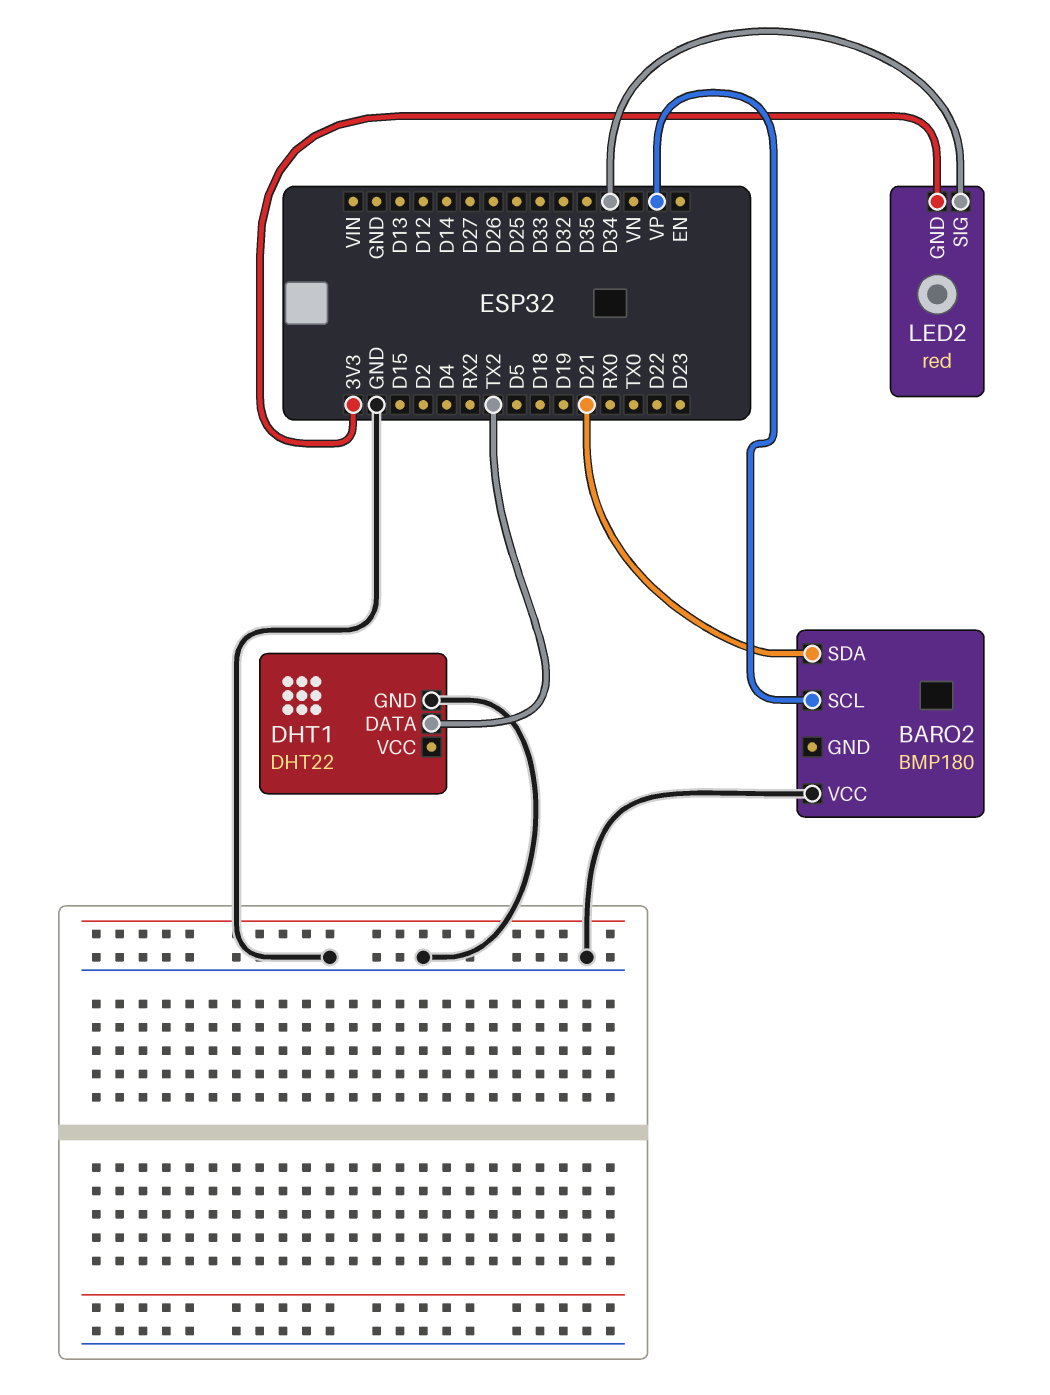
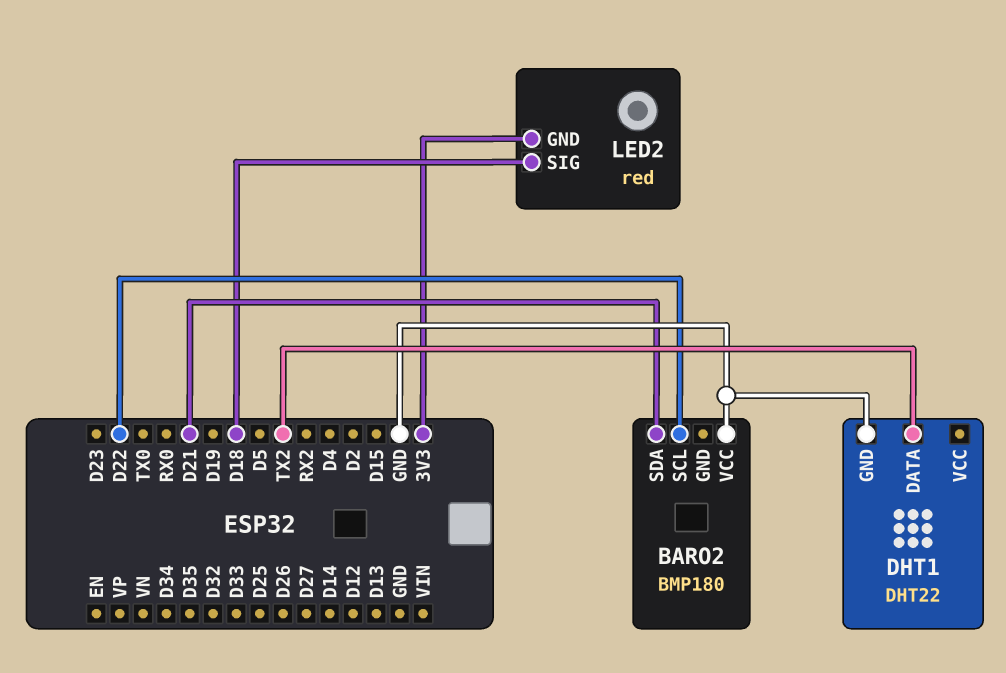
BARO2 pin SCL: VP -> D22
LED2 pin SIG: D34 -> D18

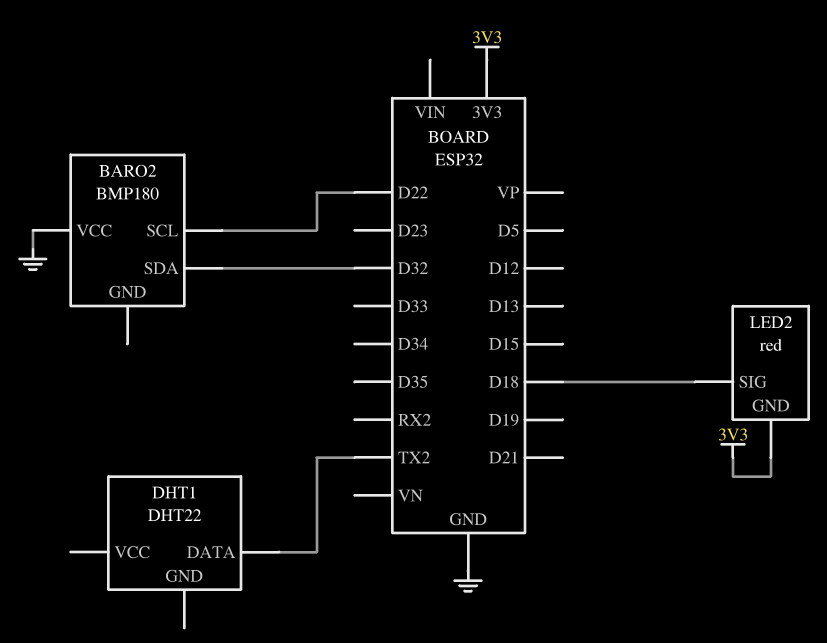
BARO2 pin SDA: D21 -> D32
DHT1 pin GND: GND -> none

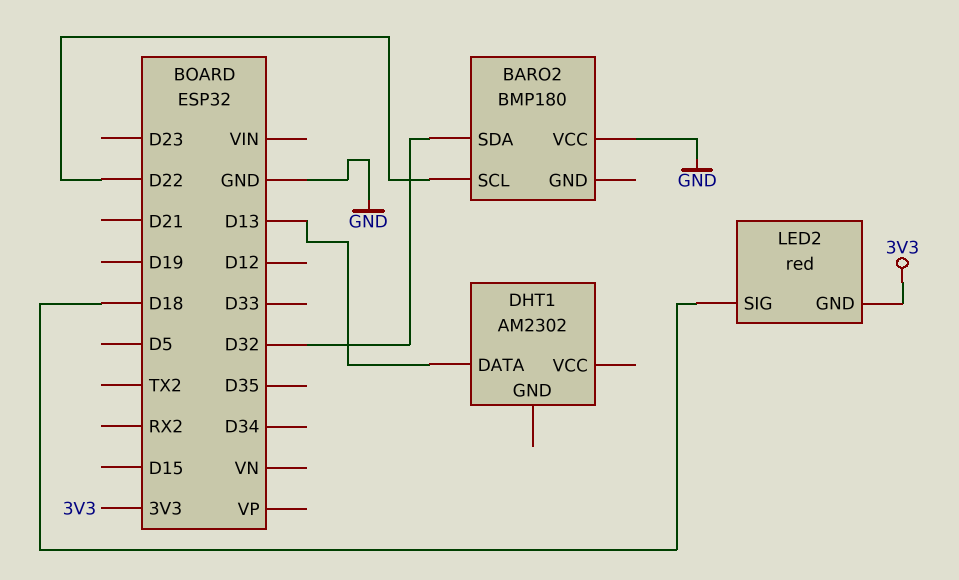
DHT1: DHT22 -> AM2302
DHT1 pin DATA: TX2 -> D13

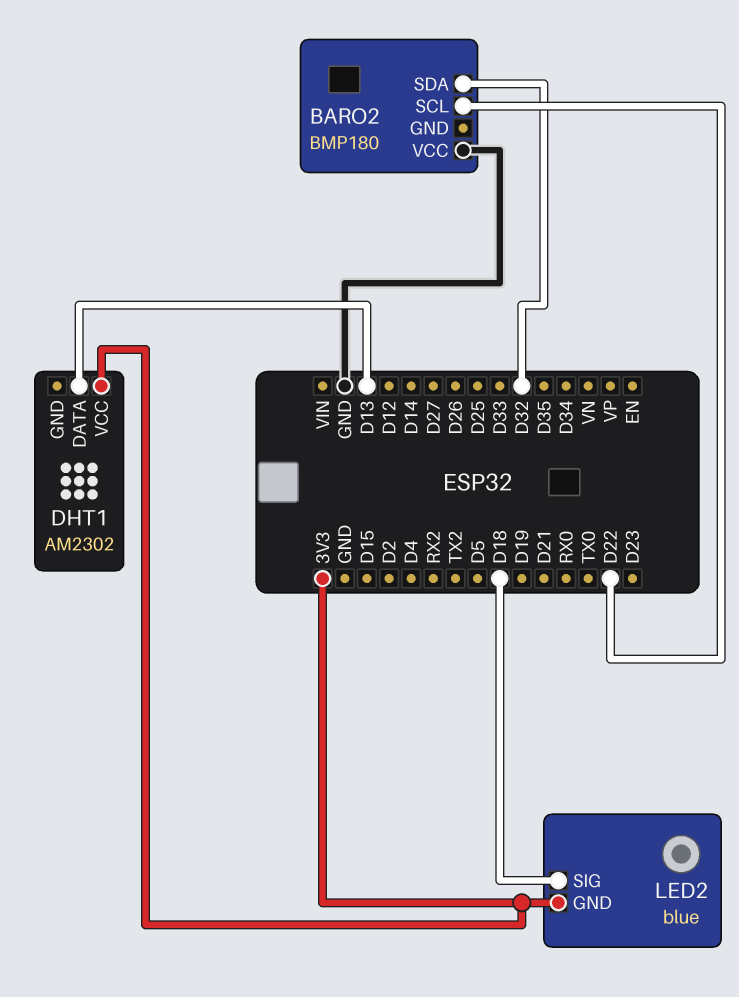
DHT1 pin VCC: none -> 3V3
LED2: red -> blue

